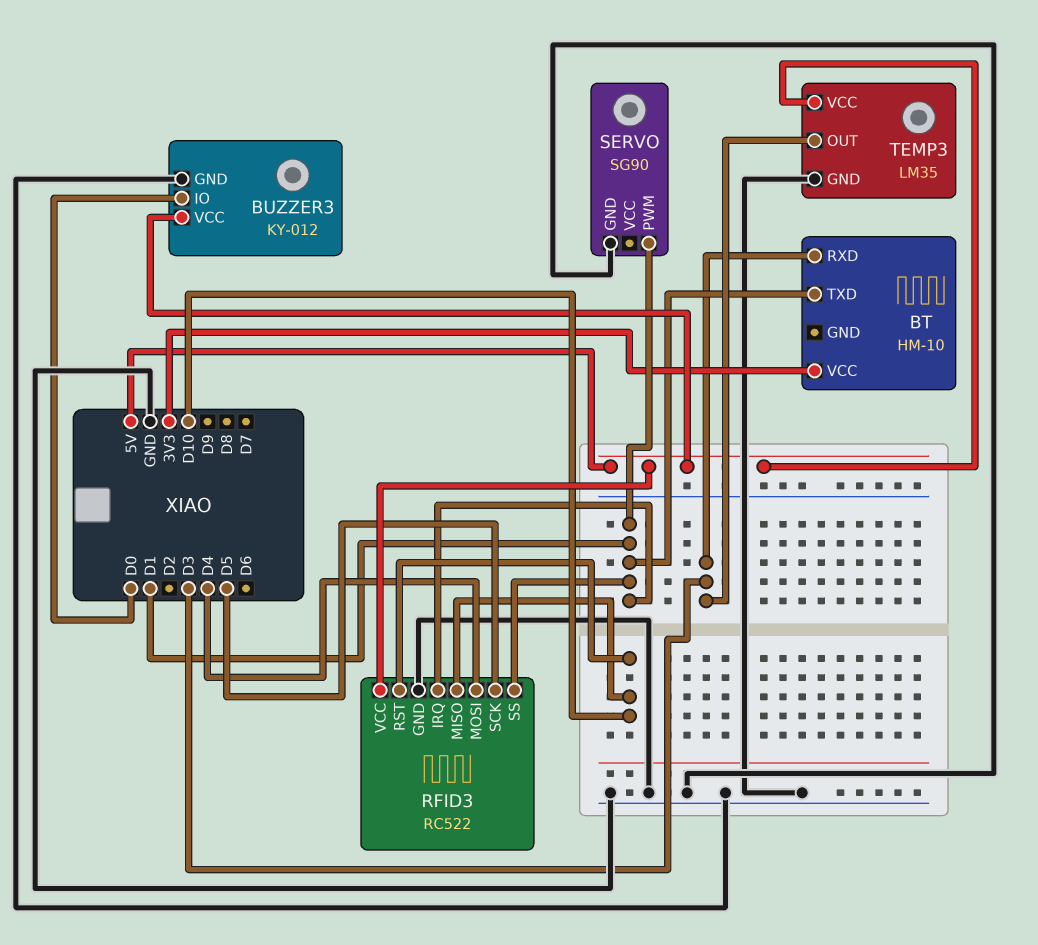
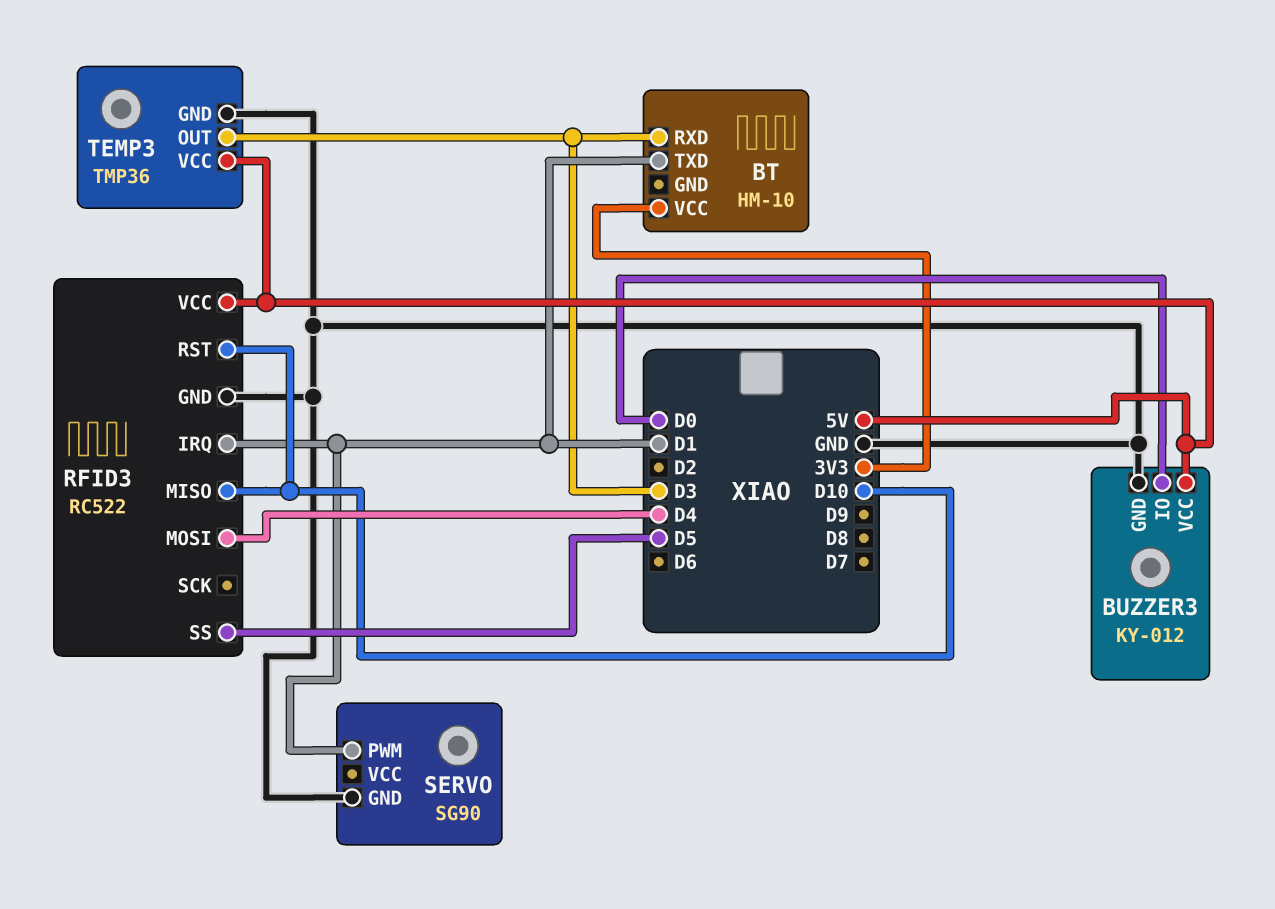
RFID3 pin SCK: D5 -> none
RFID3 pin SS: D1 -> D5
TEMP3: LM35 -> TMP36

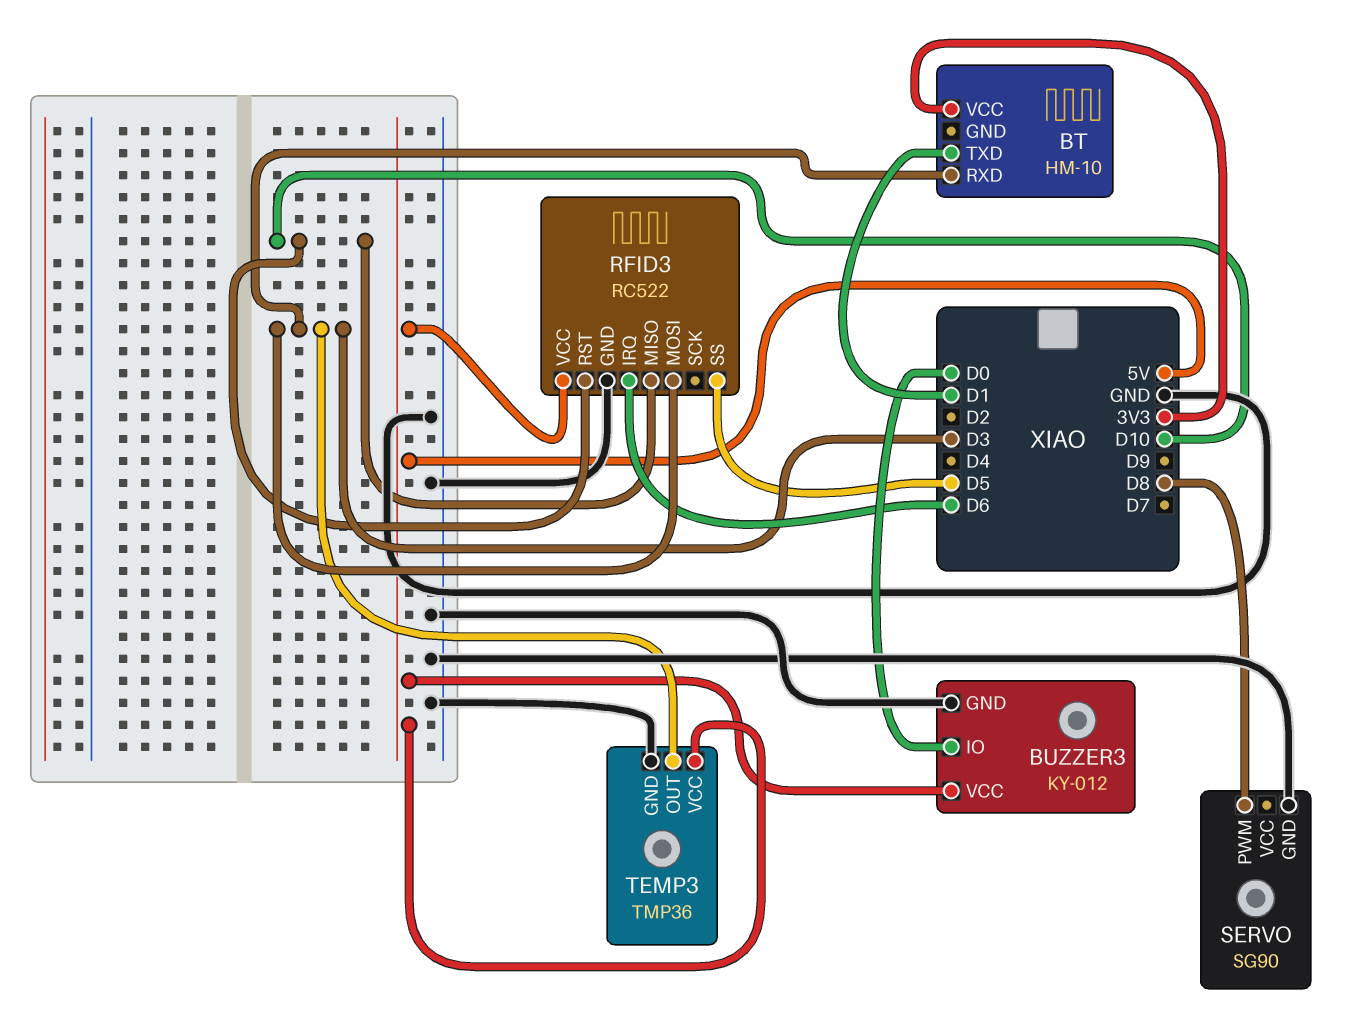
RFID3 pin IRQ: D1 -> D6
RFID3 pin MOSI: D4 -> D3
SERVO pin PWM: D1 -> D8

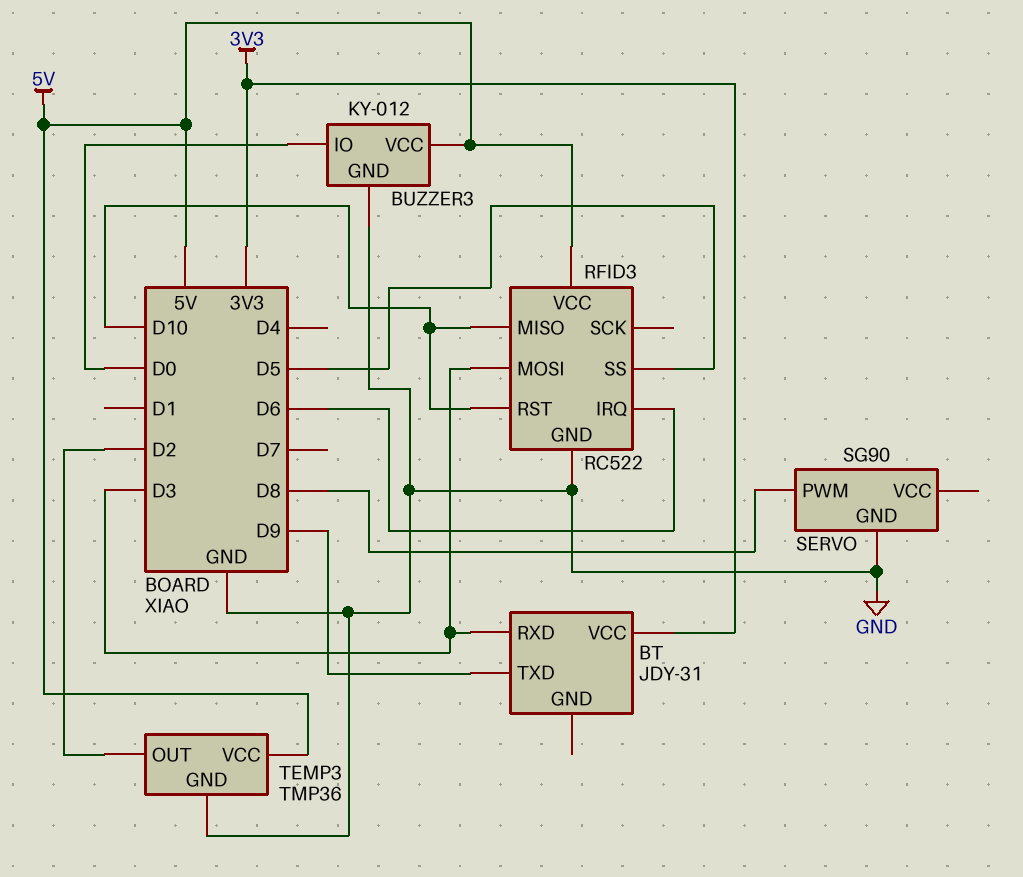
BT: HM-10 -> JDY-31
BT pin TXD: D1 -> D9
TEMP3 pin OUT: D3 -> D2

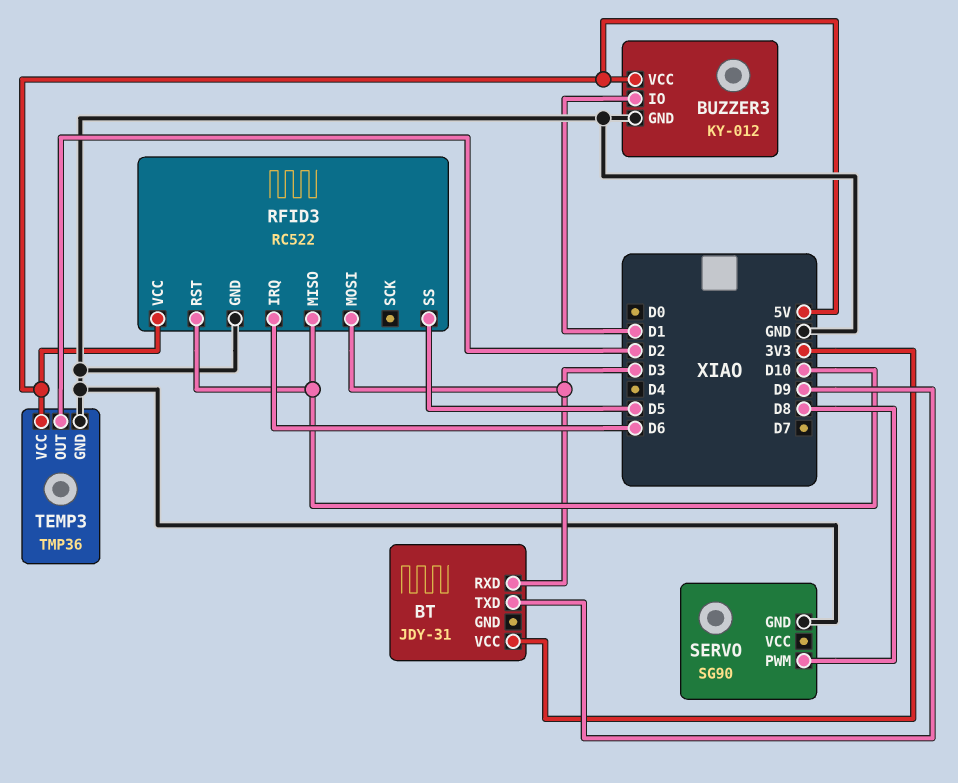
BUZZER3 pin IO: D0 -> D1

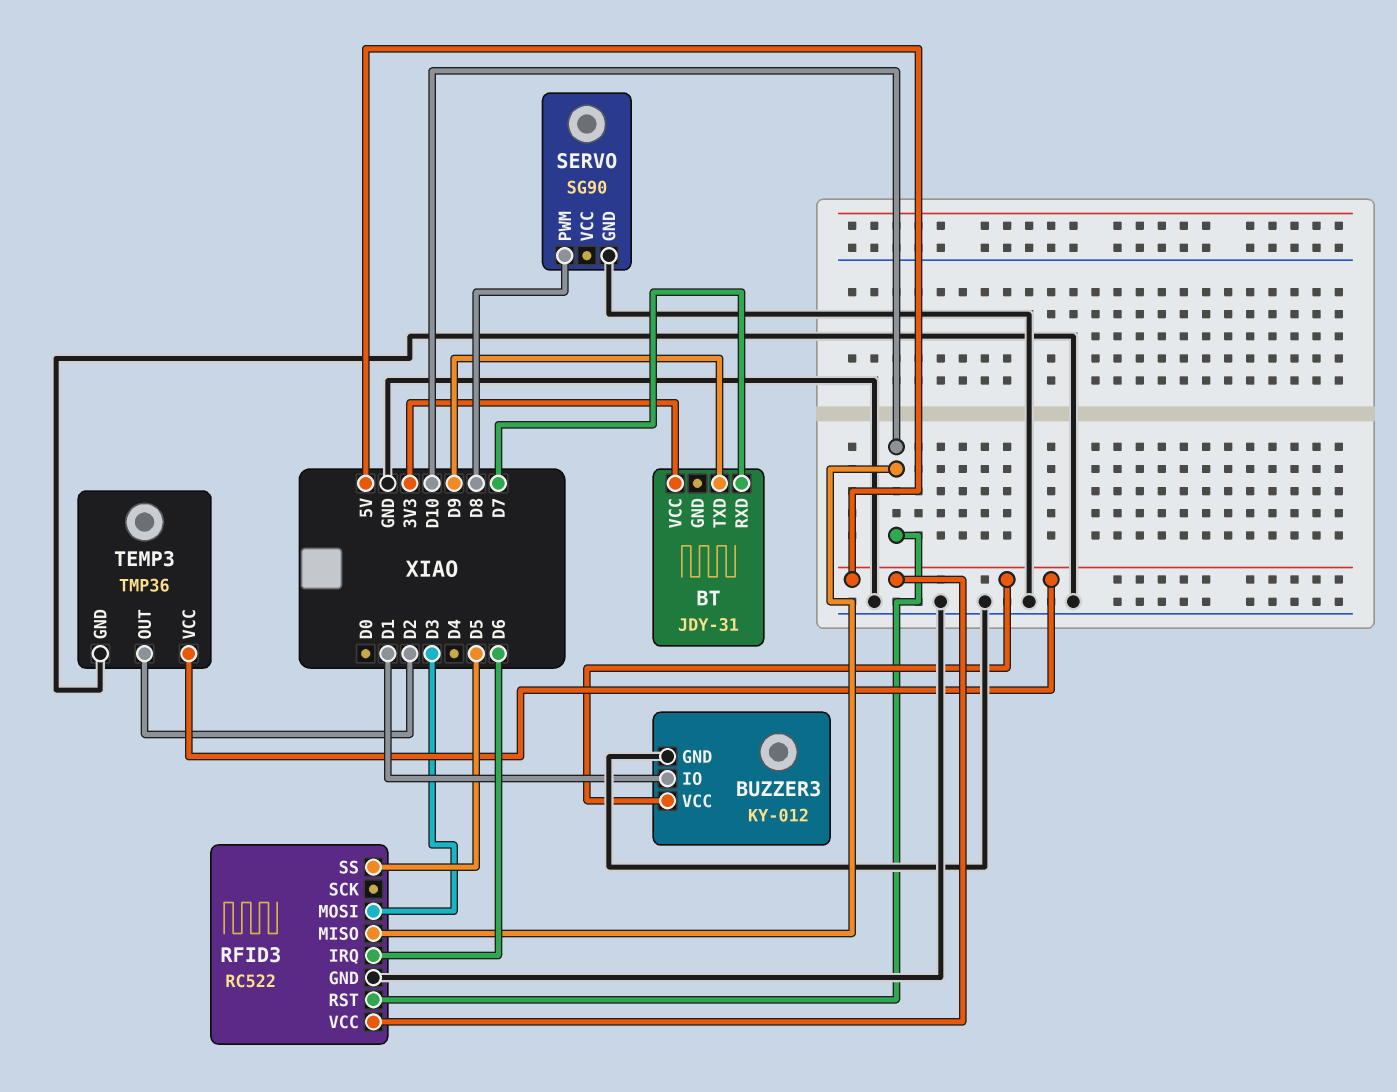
BT pin RXD: D3 -> D7

